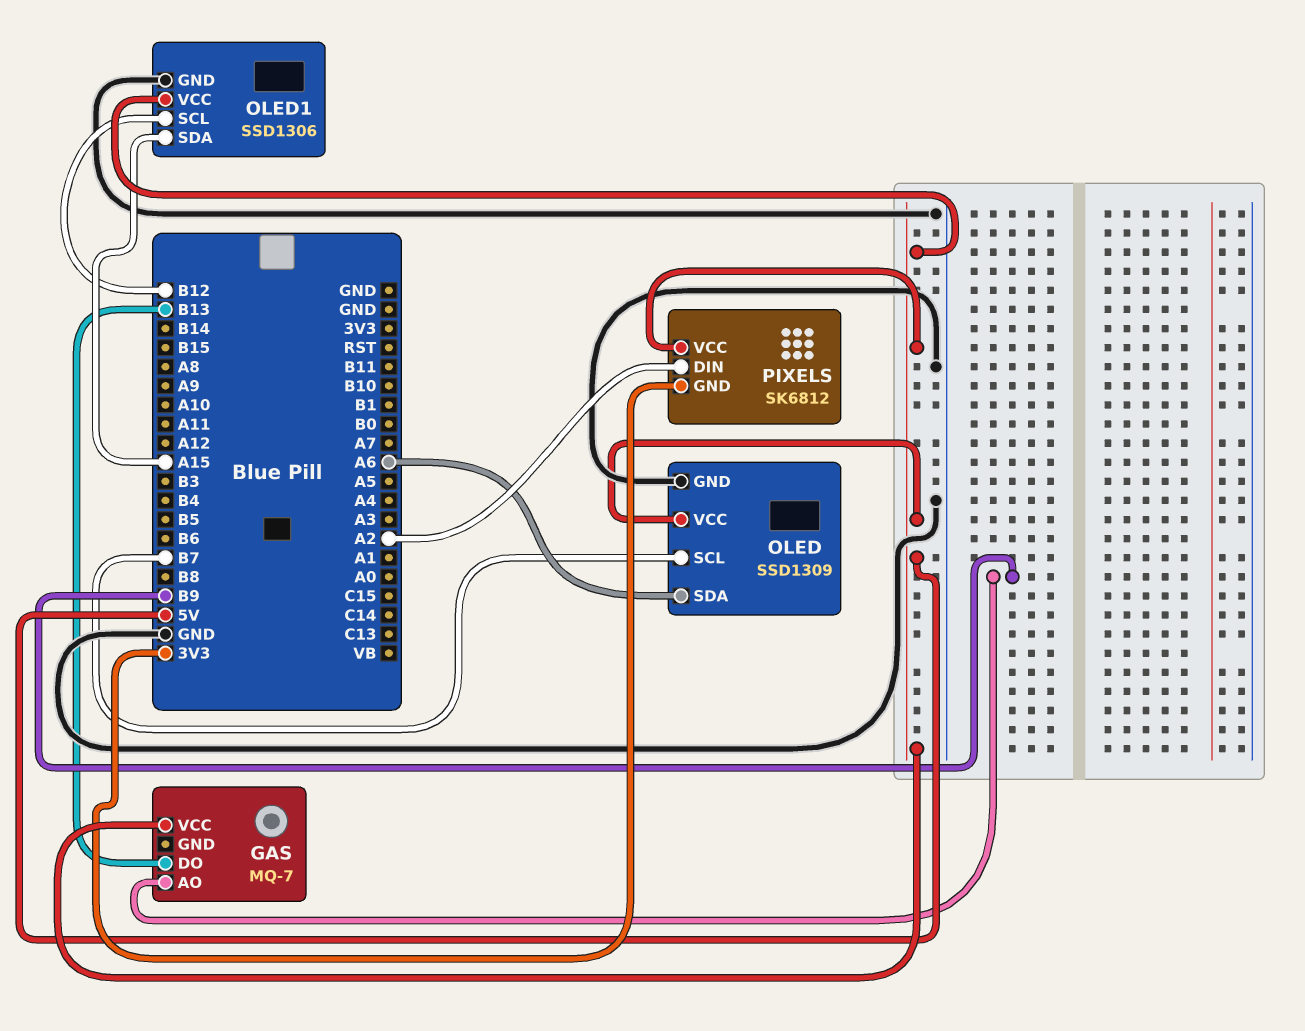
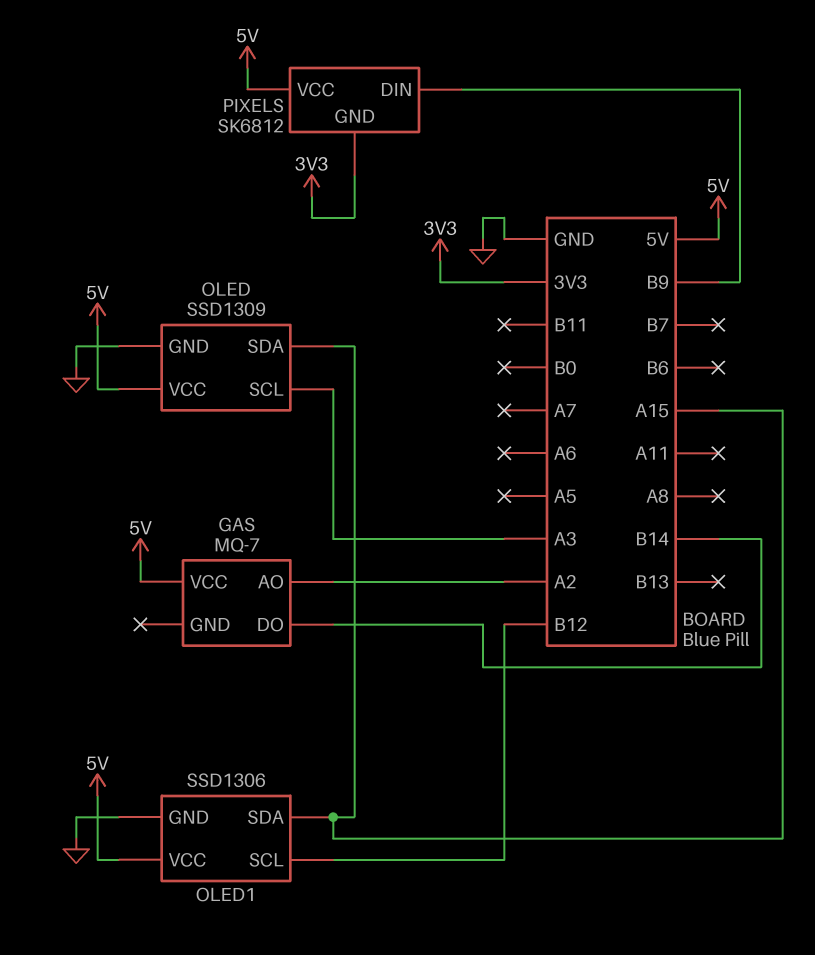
GAS pin AO: B9 -> A2
GAS pin DO: B13 -> B14
OLED pin SCL: B7 -> A3
OLED pin SDA: A6 -> A15
PIXELS pin DIN: A2 -> B9

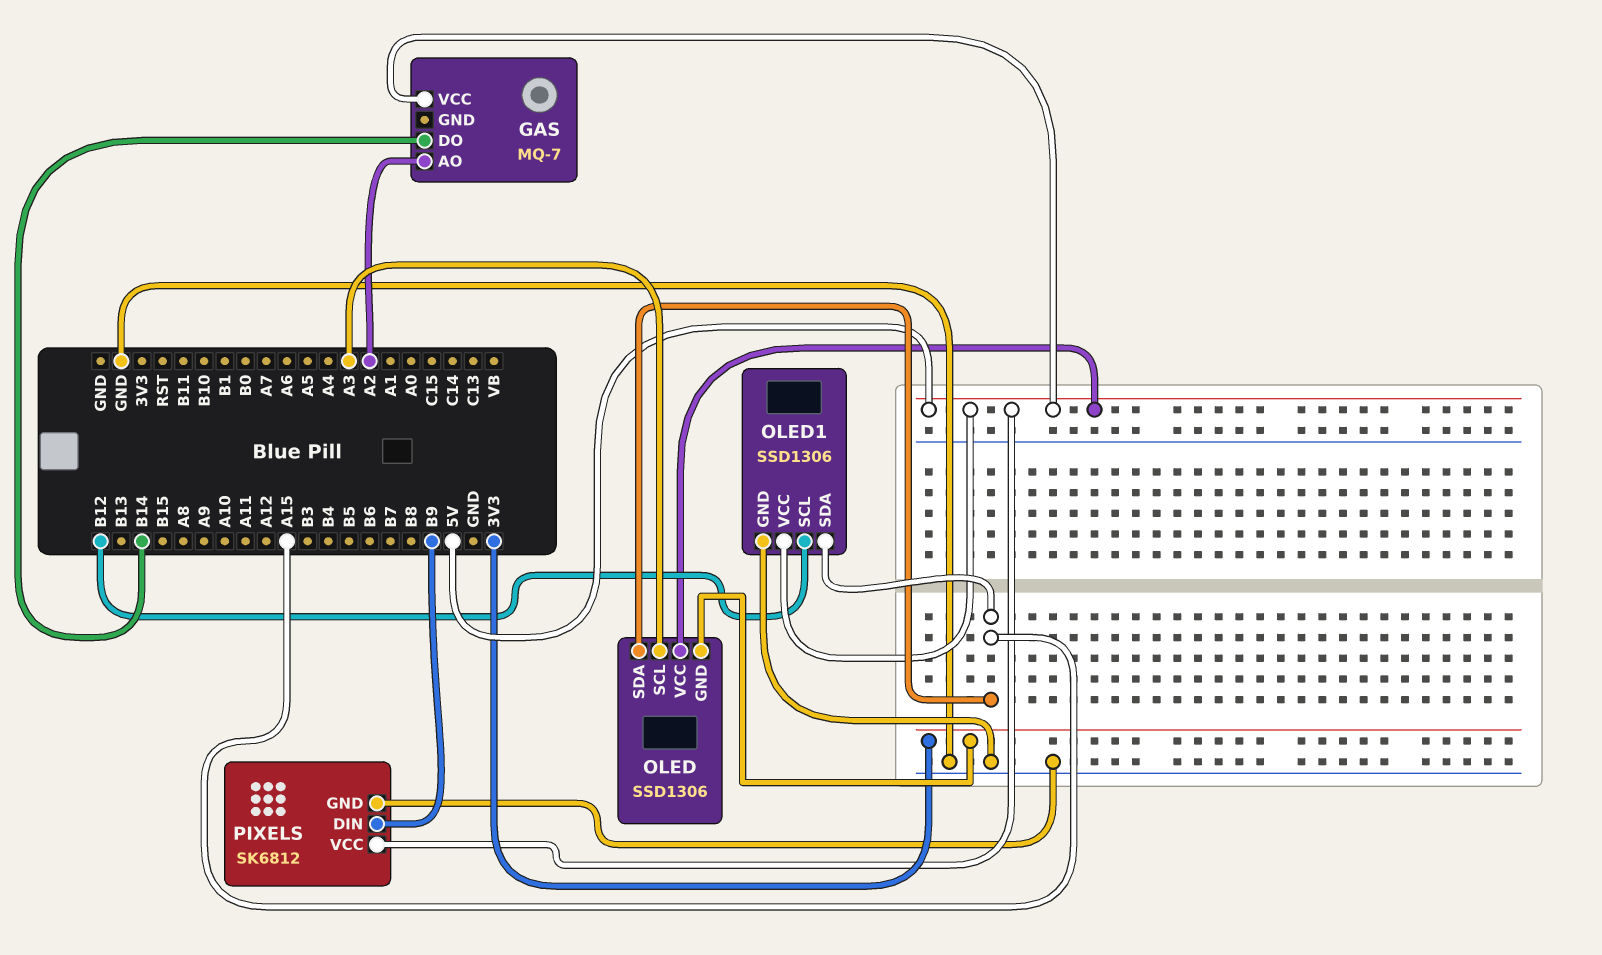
OLED: SSD1309 -> SSD1306
OLED pin GND: GND -> 3V3
PIXELS pin GND: 3V3 -> GND

